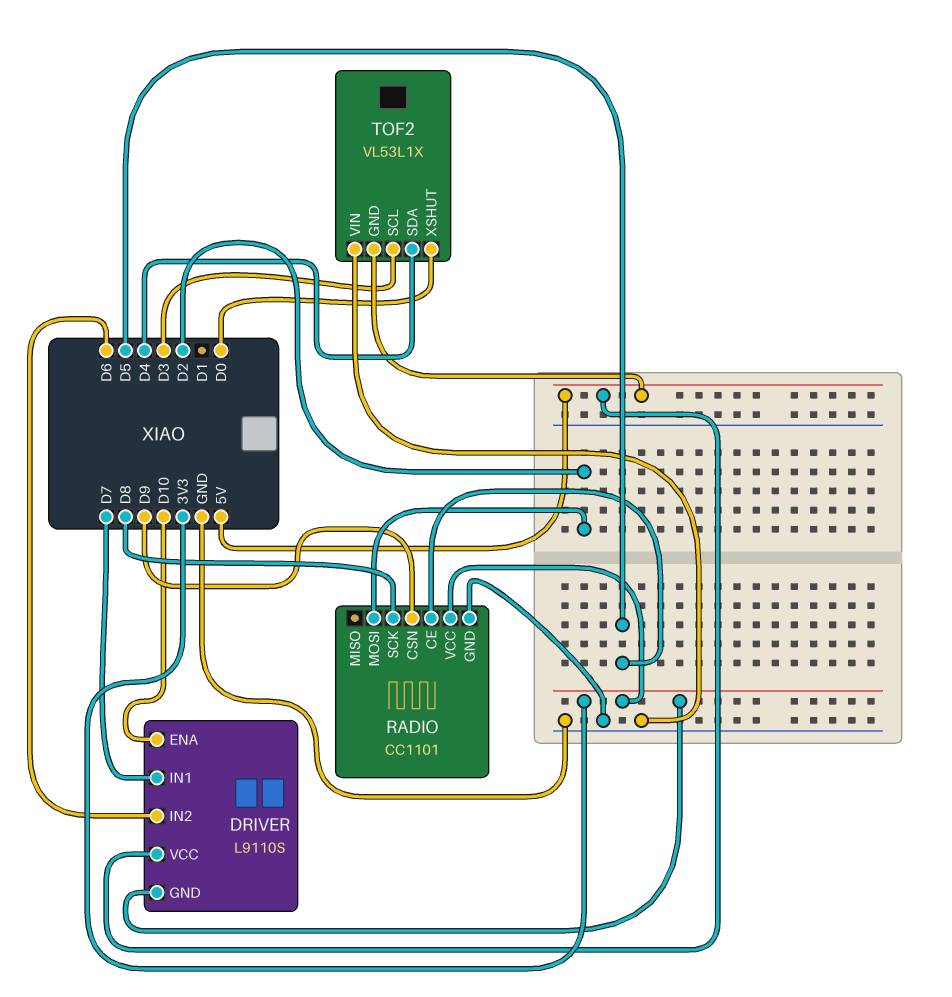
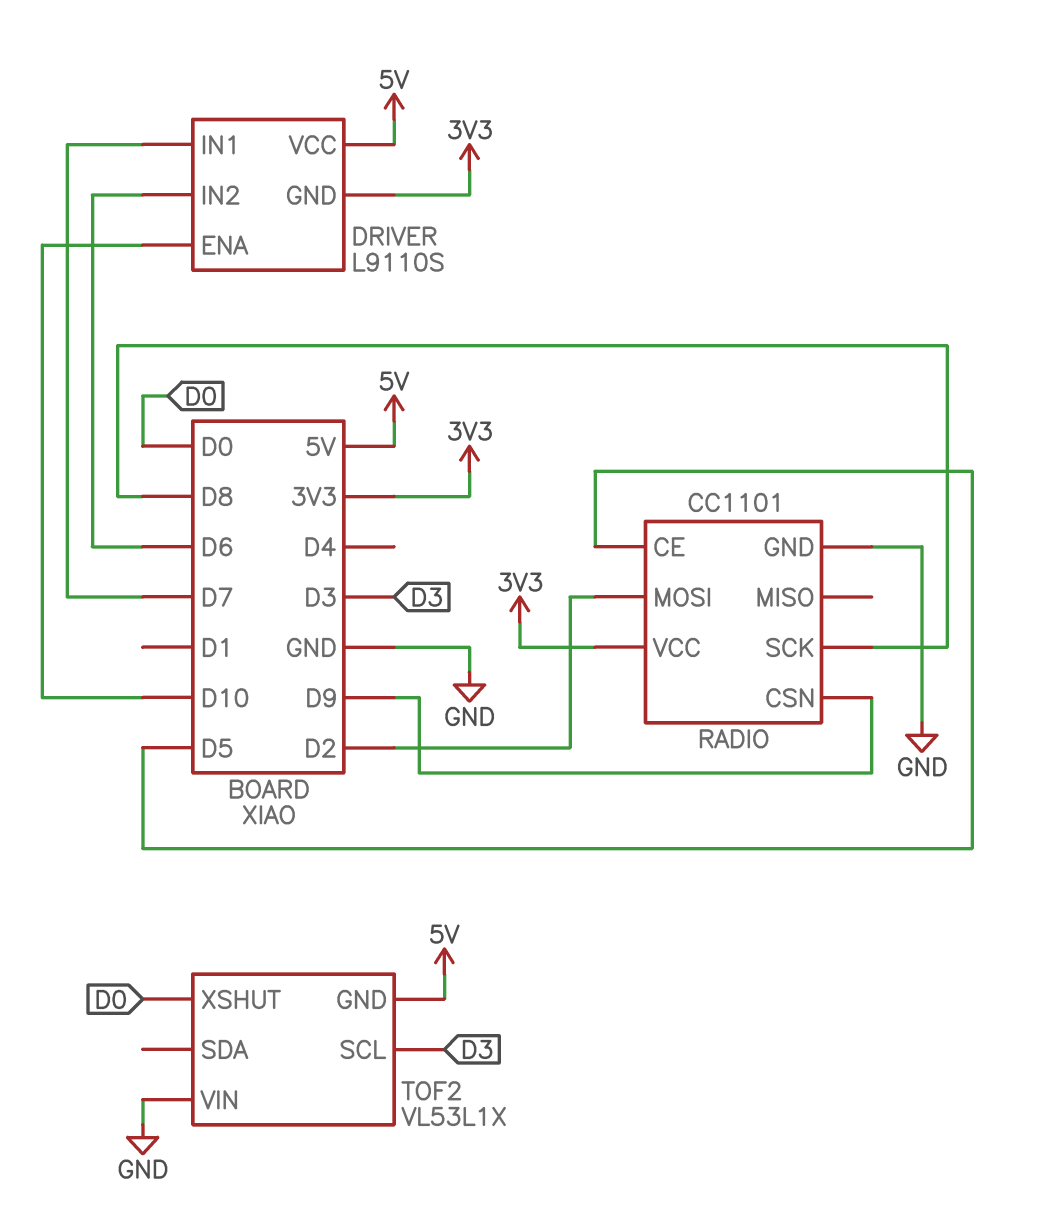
TOF2 pin SDA: D4 -> none

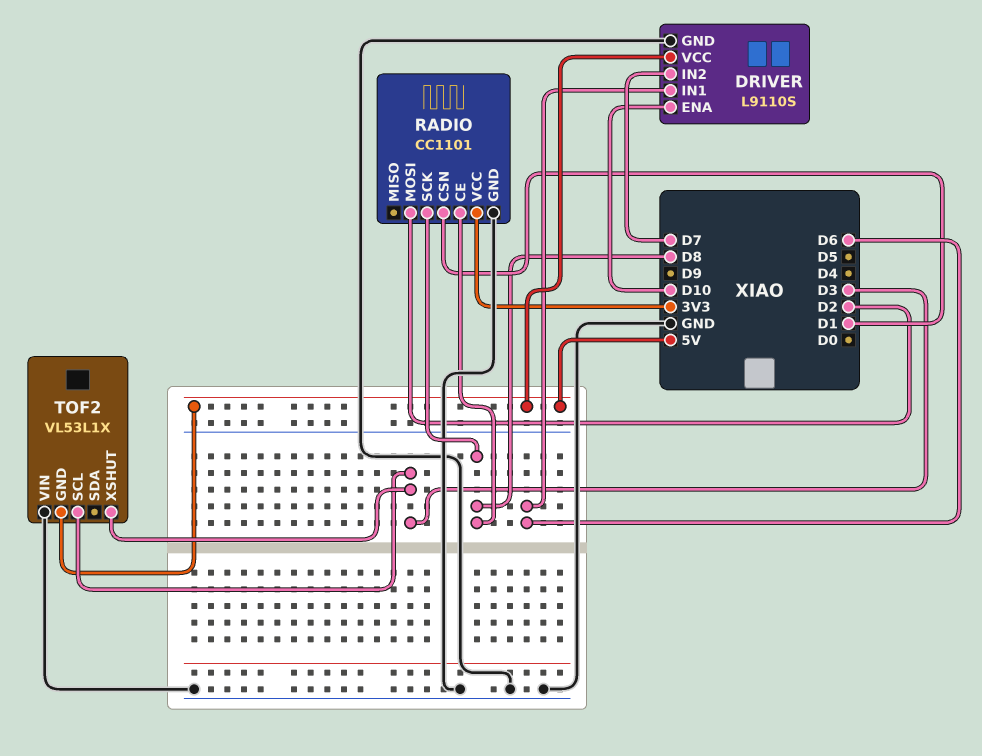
DRIVER pin GND: 3V3 -> GND
DRIVER pin IN1: D7 -> D6
DRIVER pin IN2: D6 -> D7
RADIO pin CE: D5 -> D8
RADIO pin CSN: D9 -> D1
TOF2 pin XSHUT: D0 -> D3

